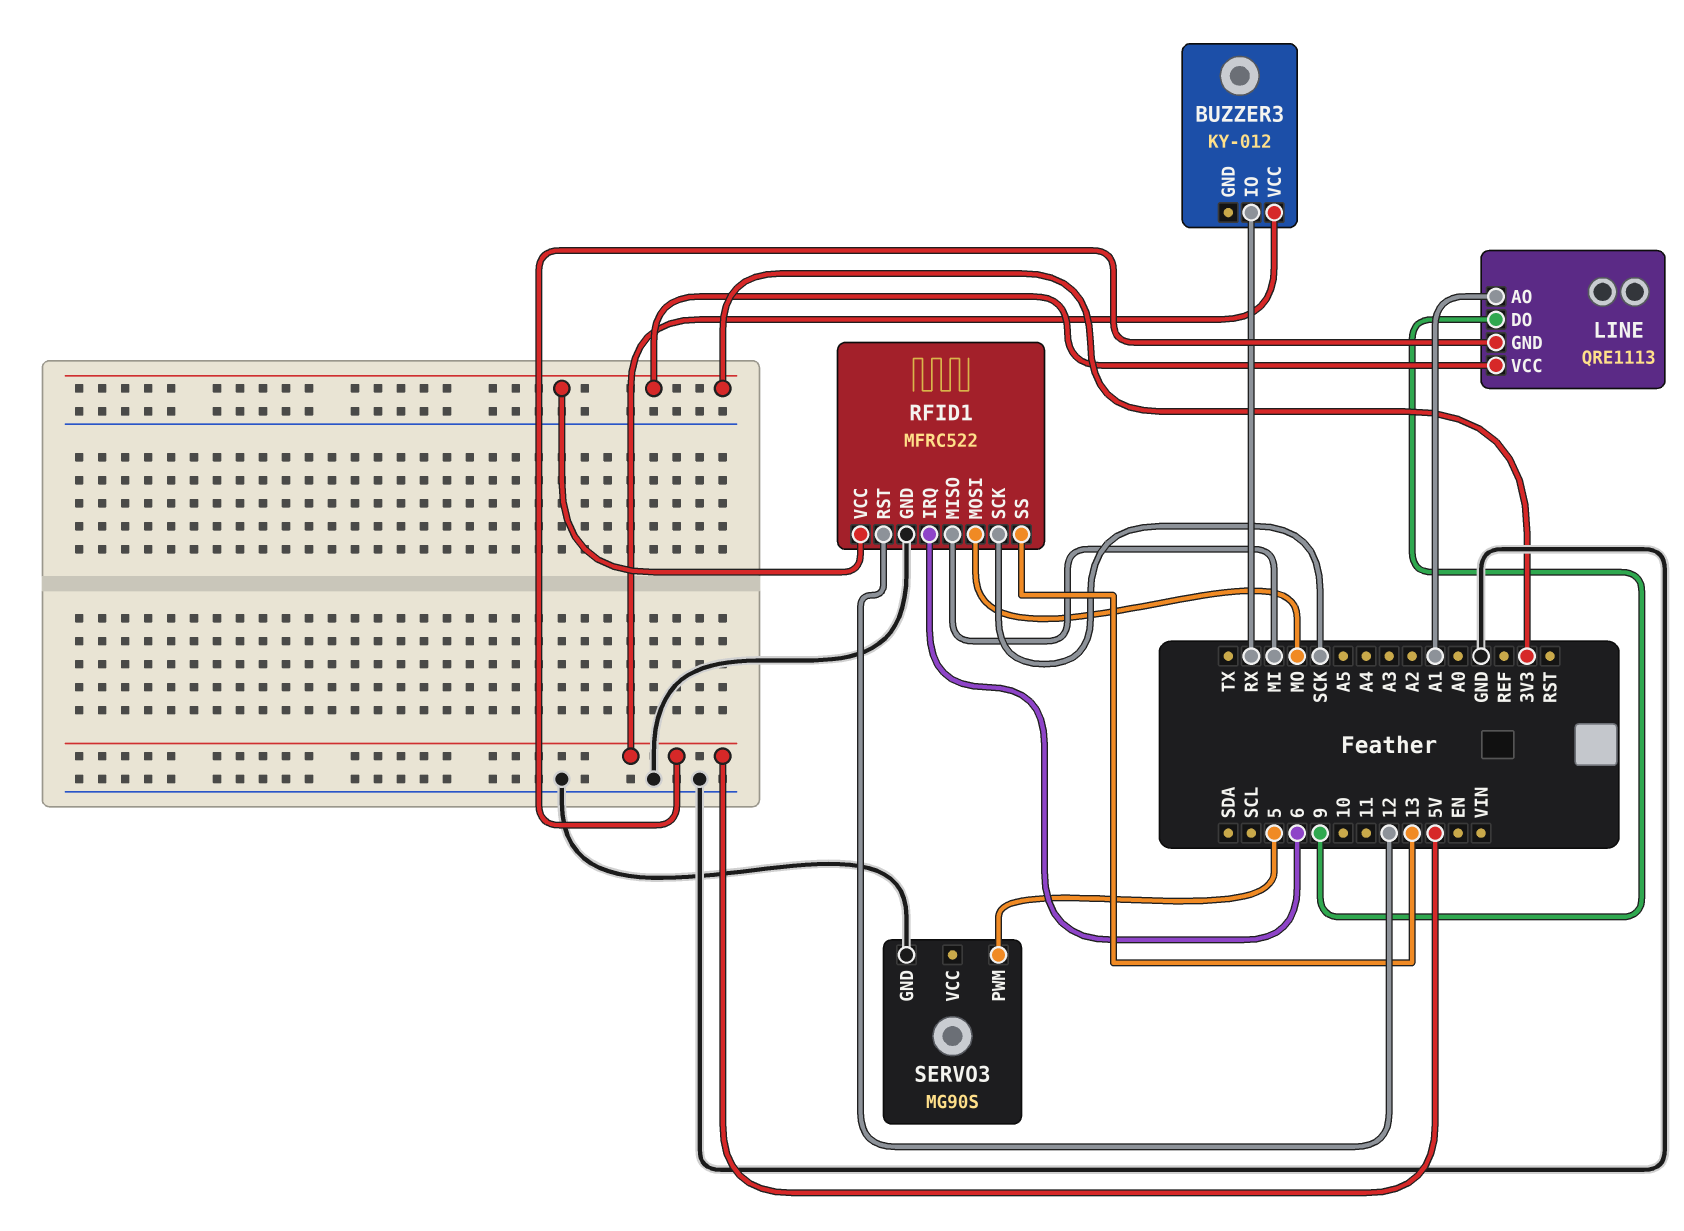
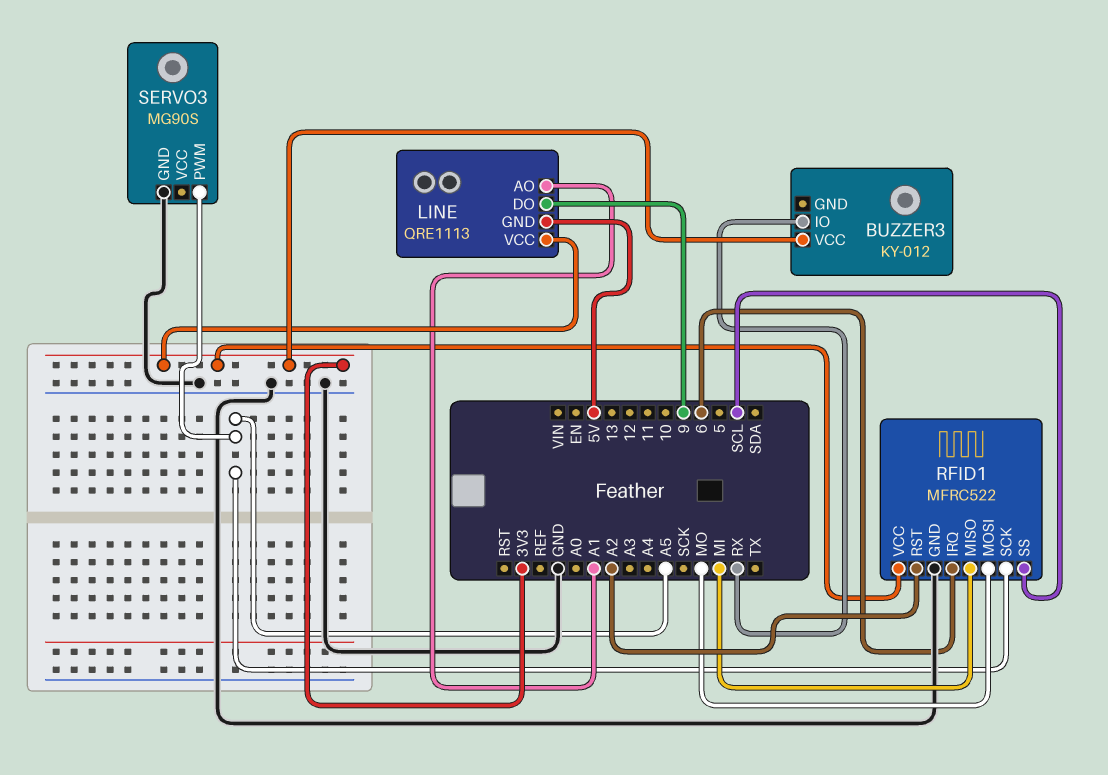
BUZZER3 pin VCC: 5V -> 3V3
RFID1 pin RST: 12 -> A2
RFID1 pin SCK: SCK -> A5
RFID1 pin SS: 13 -> SCL
SERVO3 pin PWM: 5 -> A5

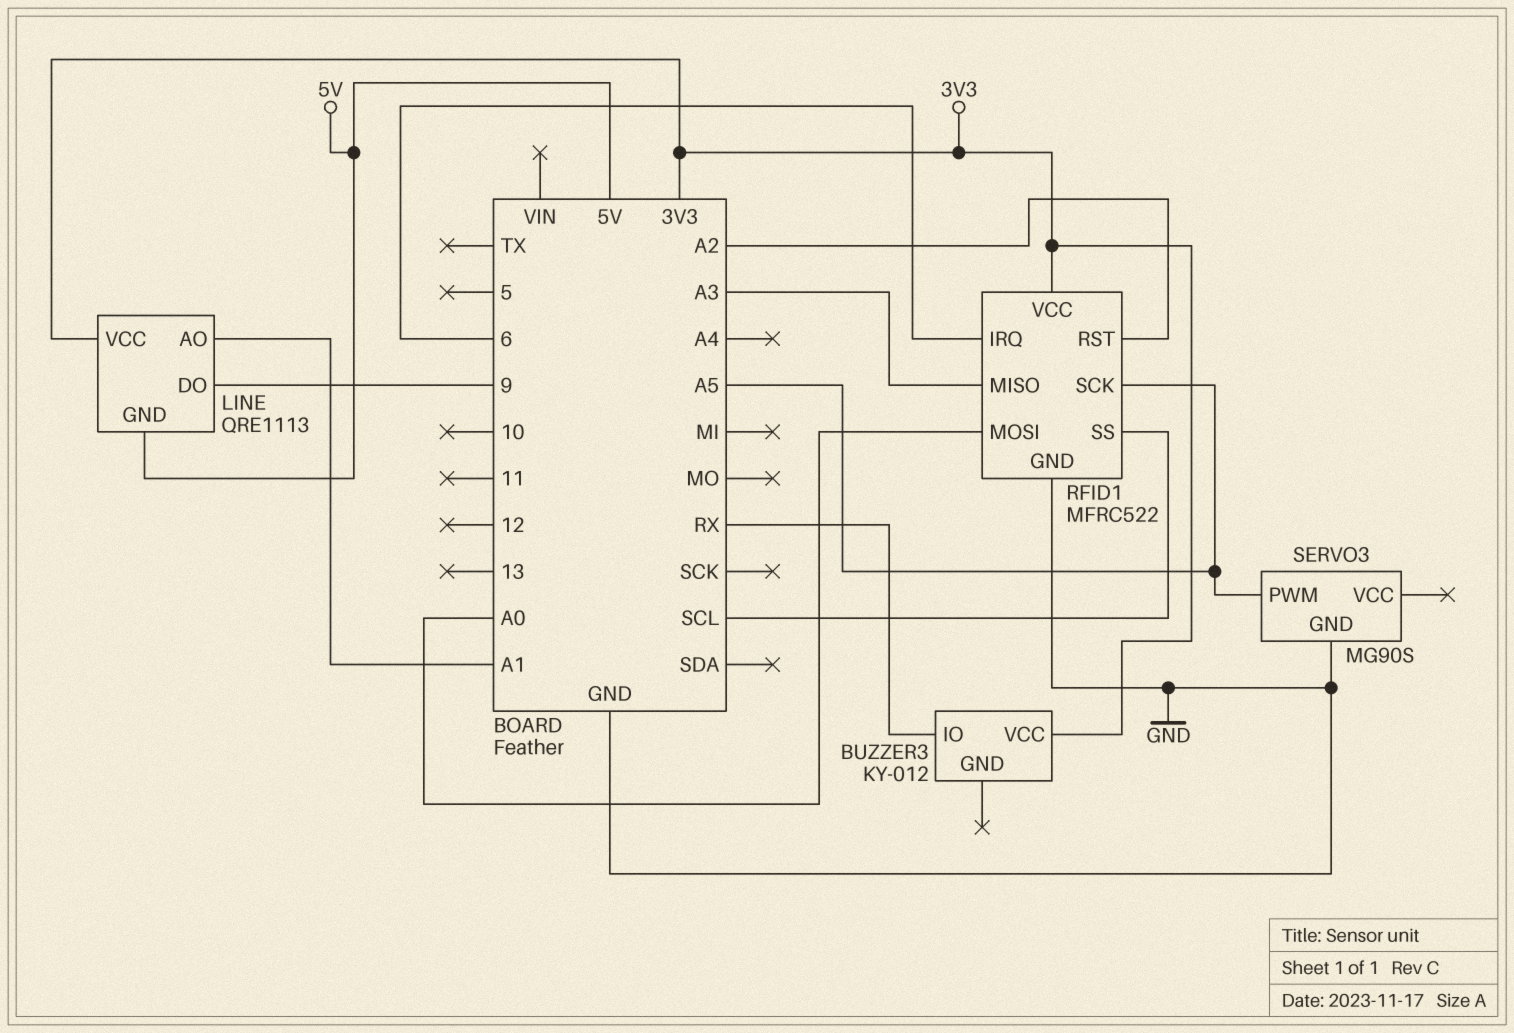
RFID1 pin MISO: MI -> A3
RFID1 pin MOSI: MO -> A0

